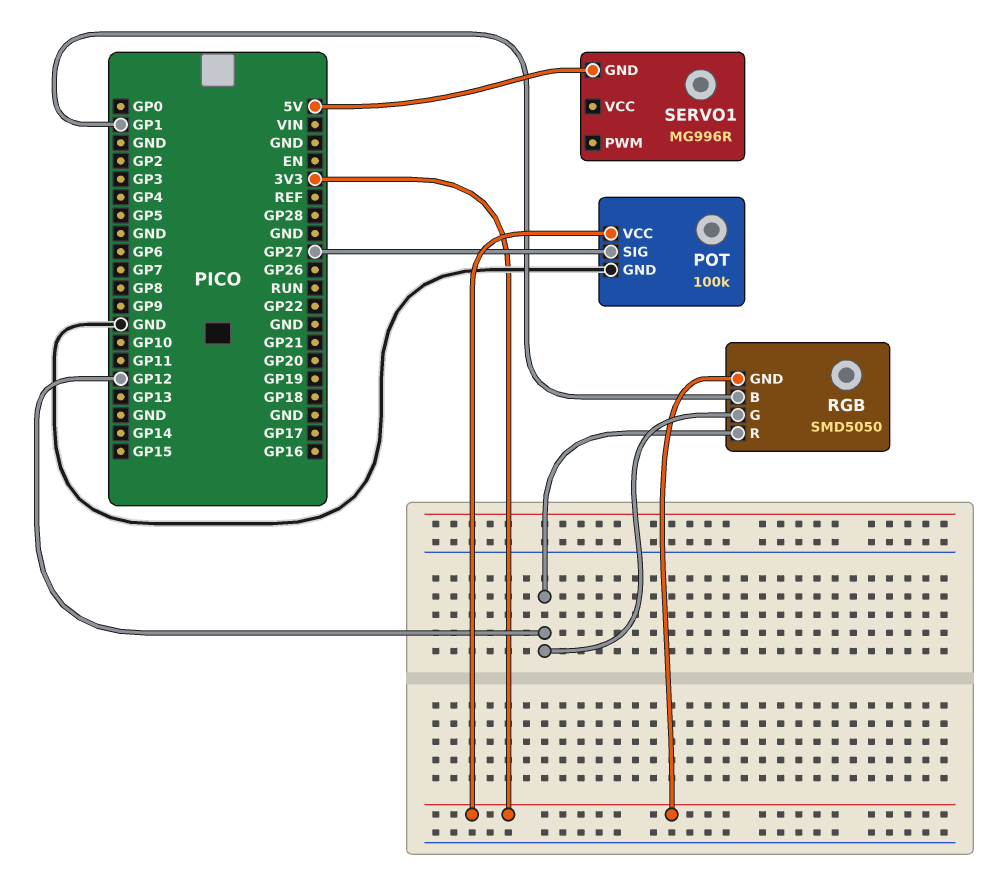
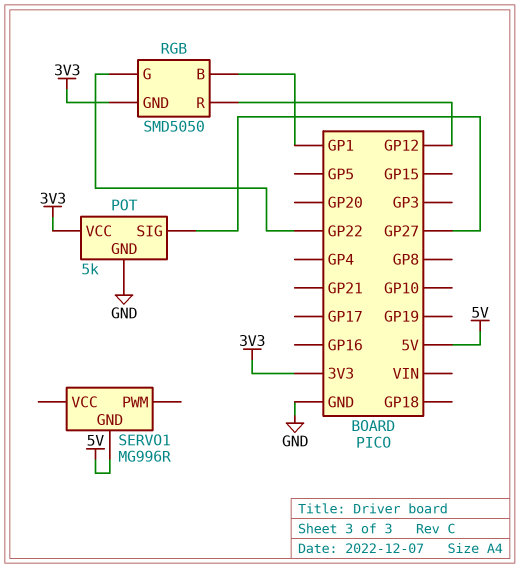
POT: 100k -> 5k
RGB pin G: GP12 -> GP22

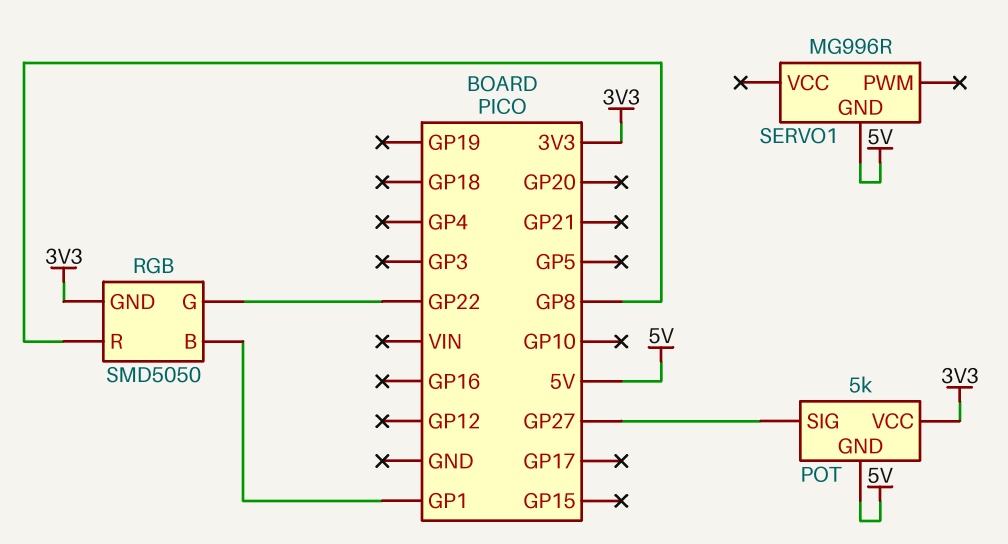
POT pin GND: GND -> 5V
RGB pin R: GP12 -> GP8

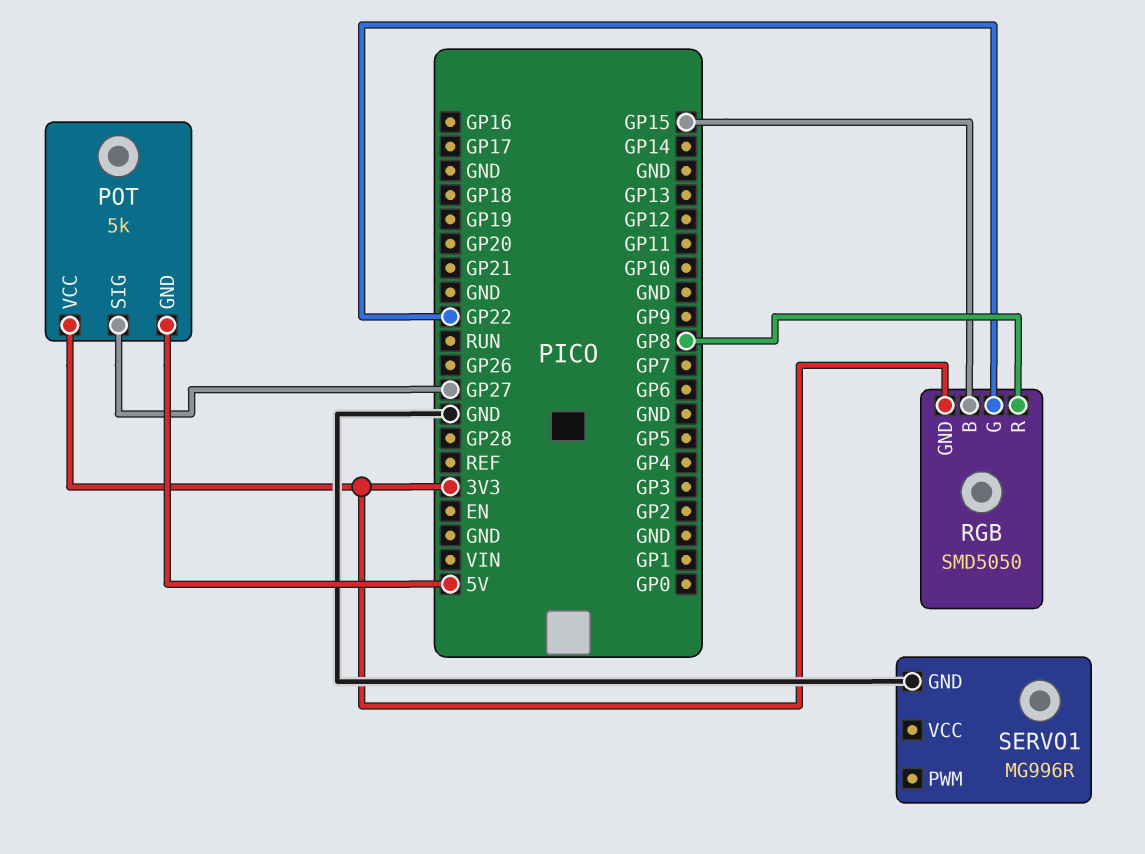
RGB pin B: GP1 -> GP15
SERVO1 pin GND: 5V -> GND

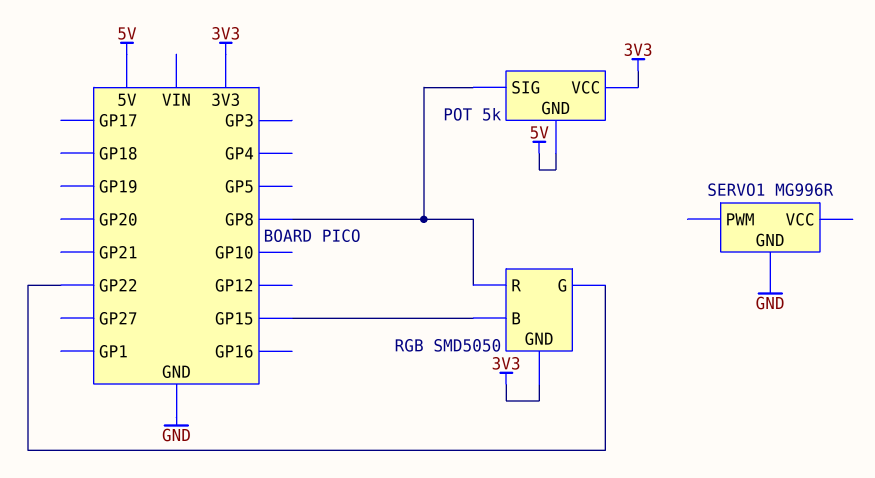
POT pin SIG: GP27 -> GP8

